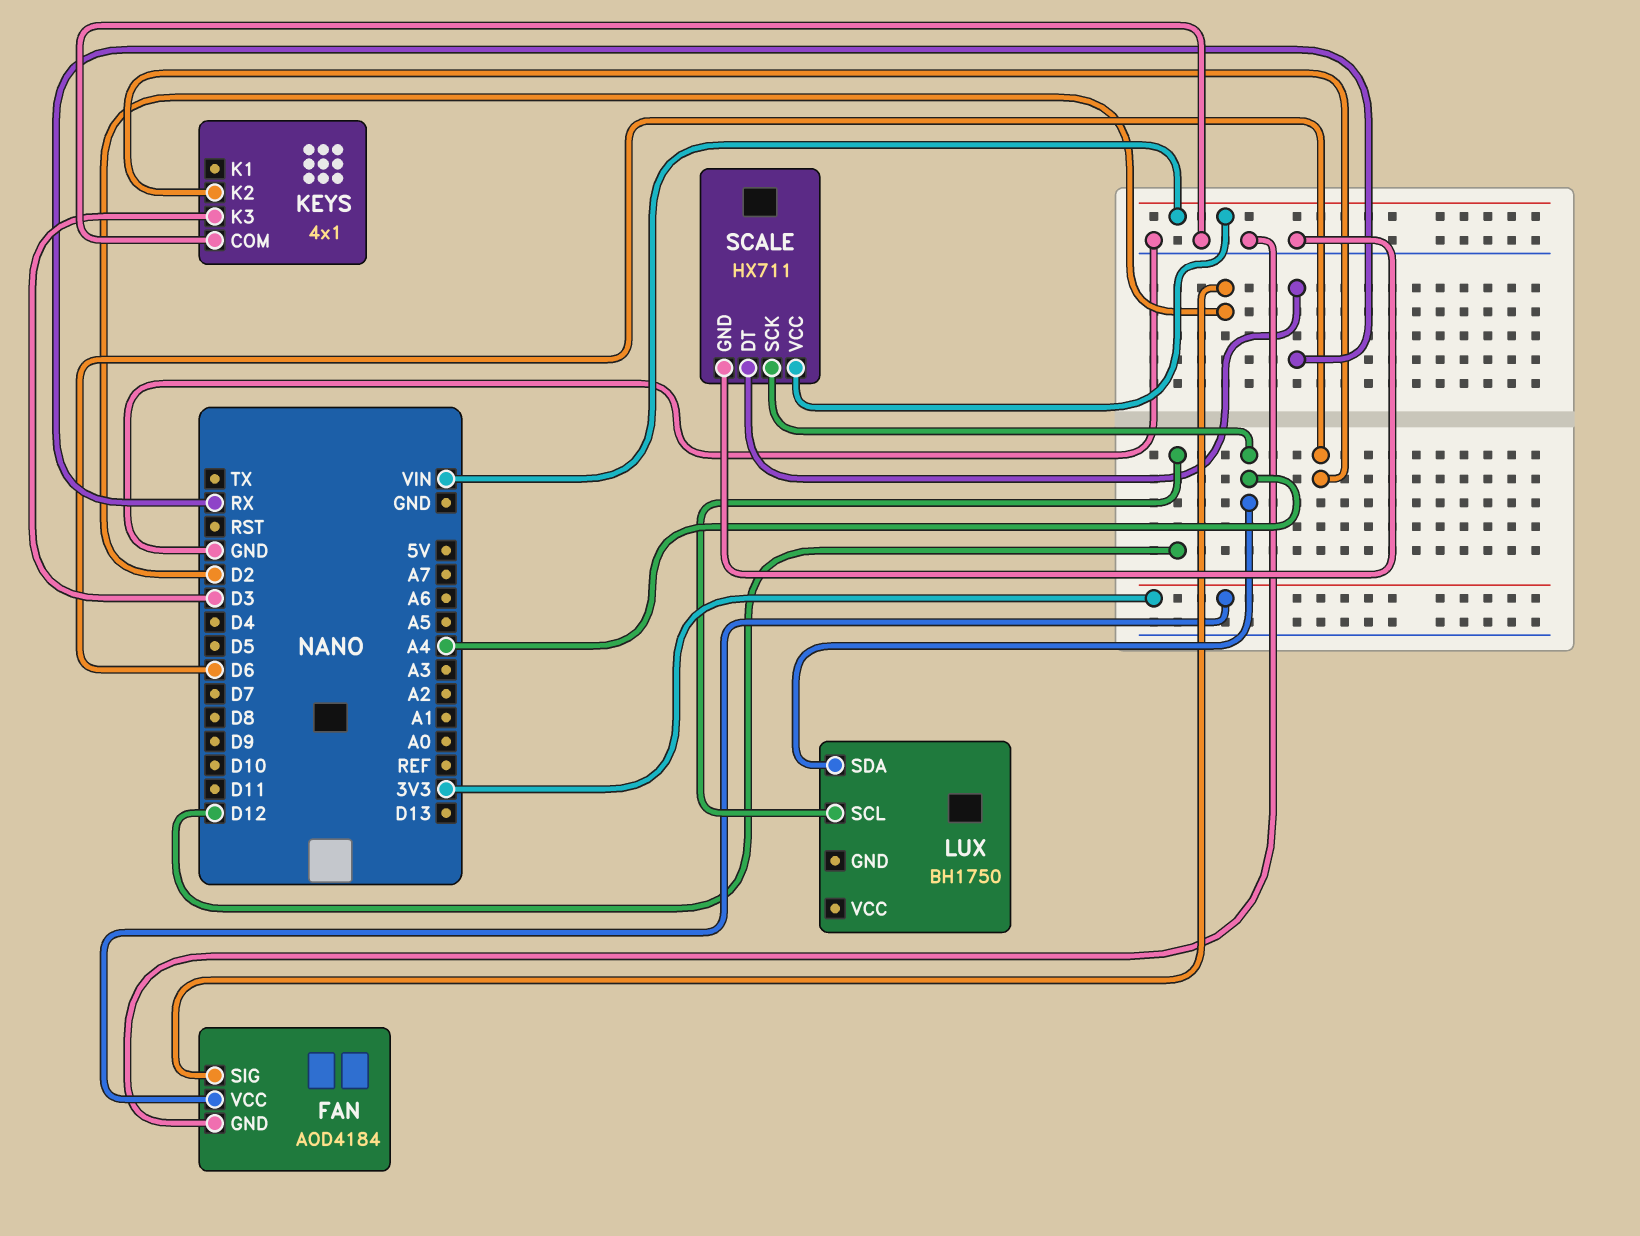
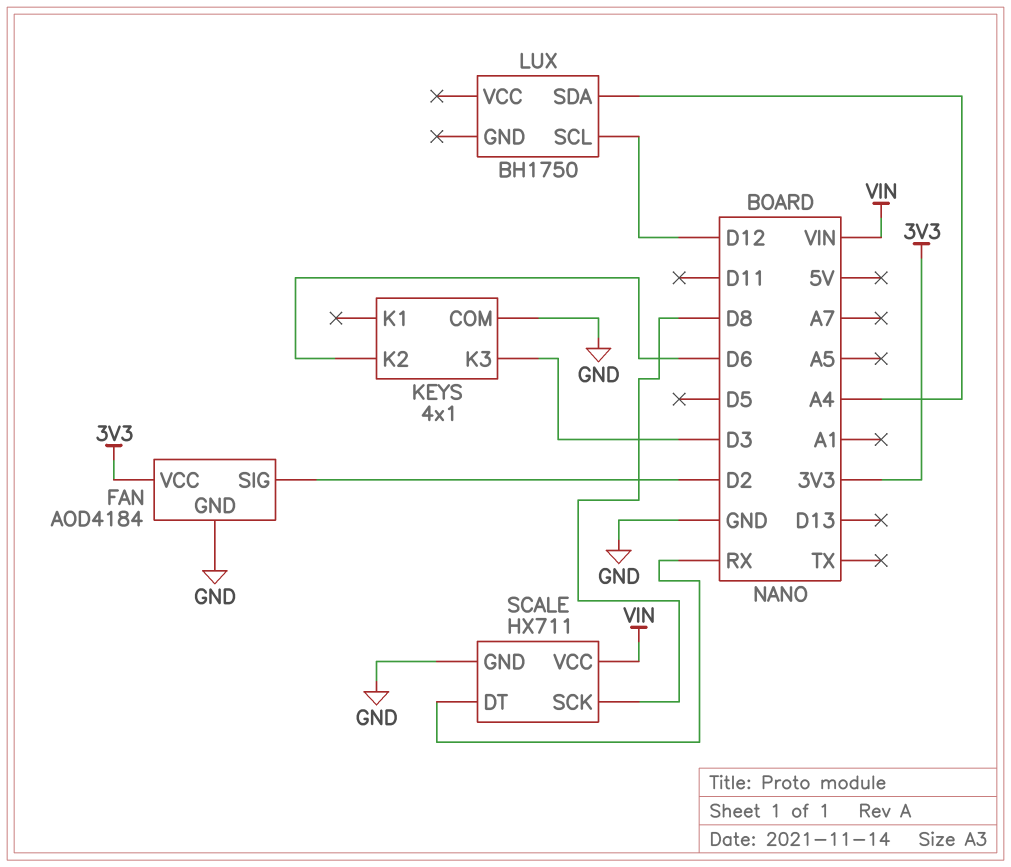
SCALE pin SCK: A4 -> D8

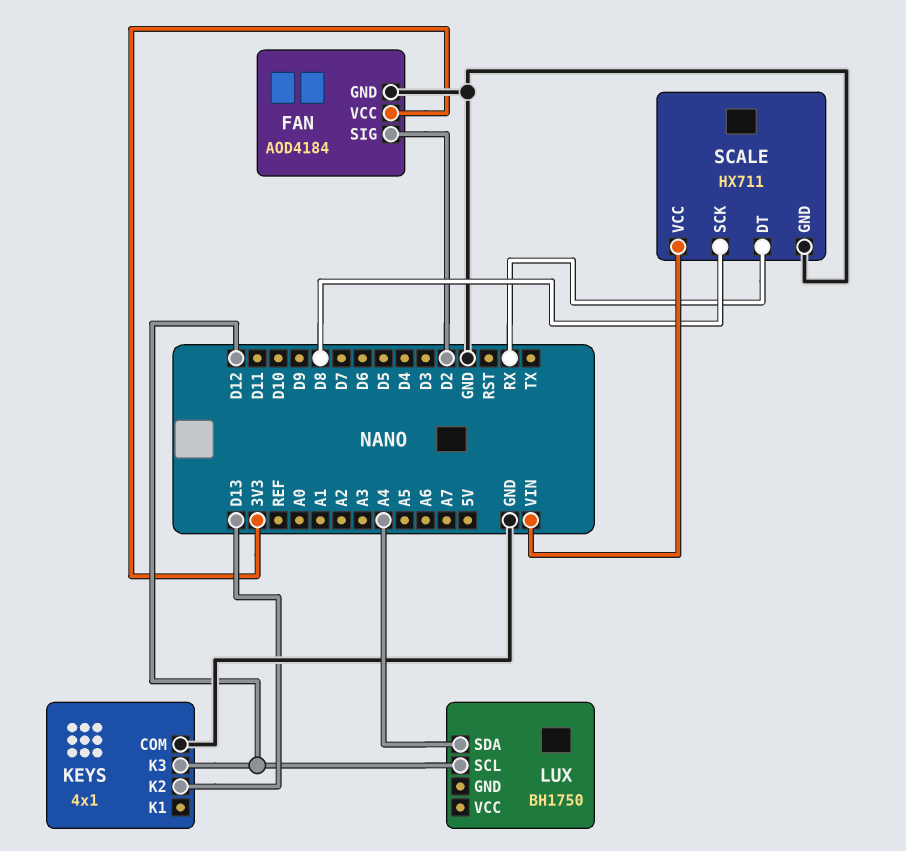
KEYS pin K2: D6 -> D13
KEYS pin K3: D3 -> D12

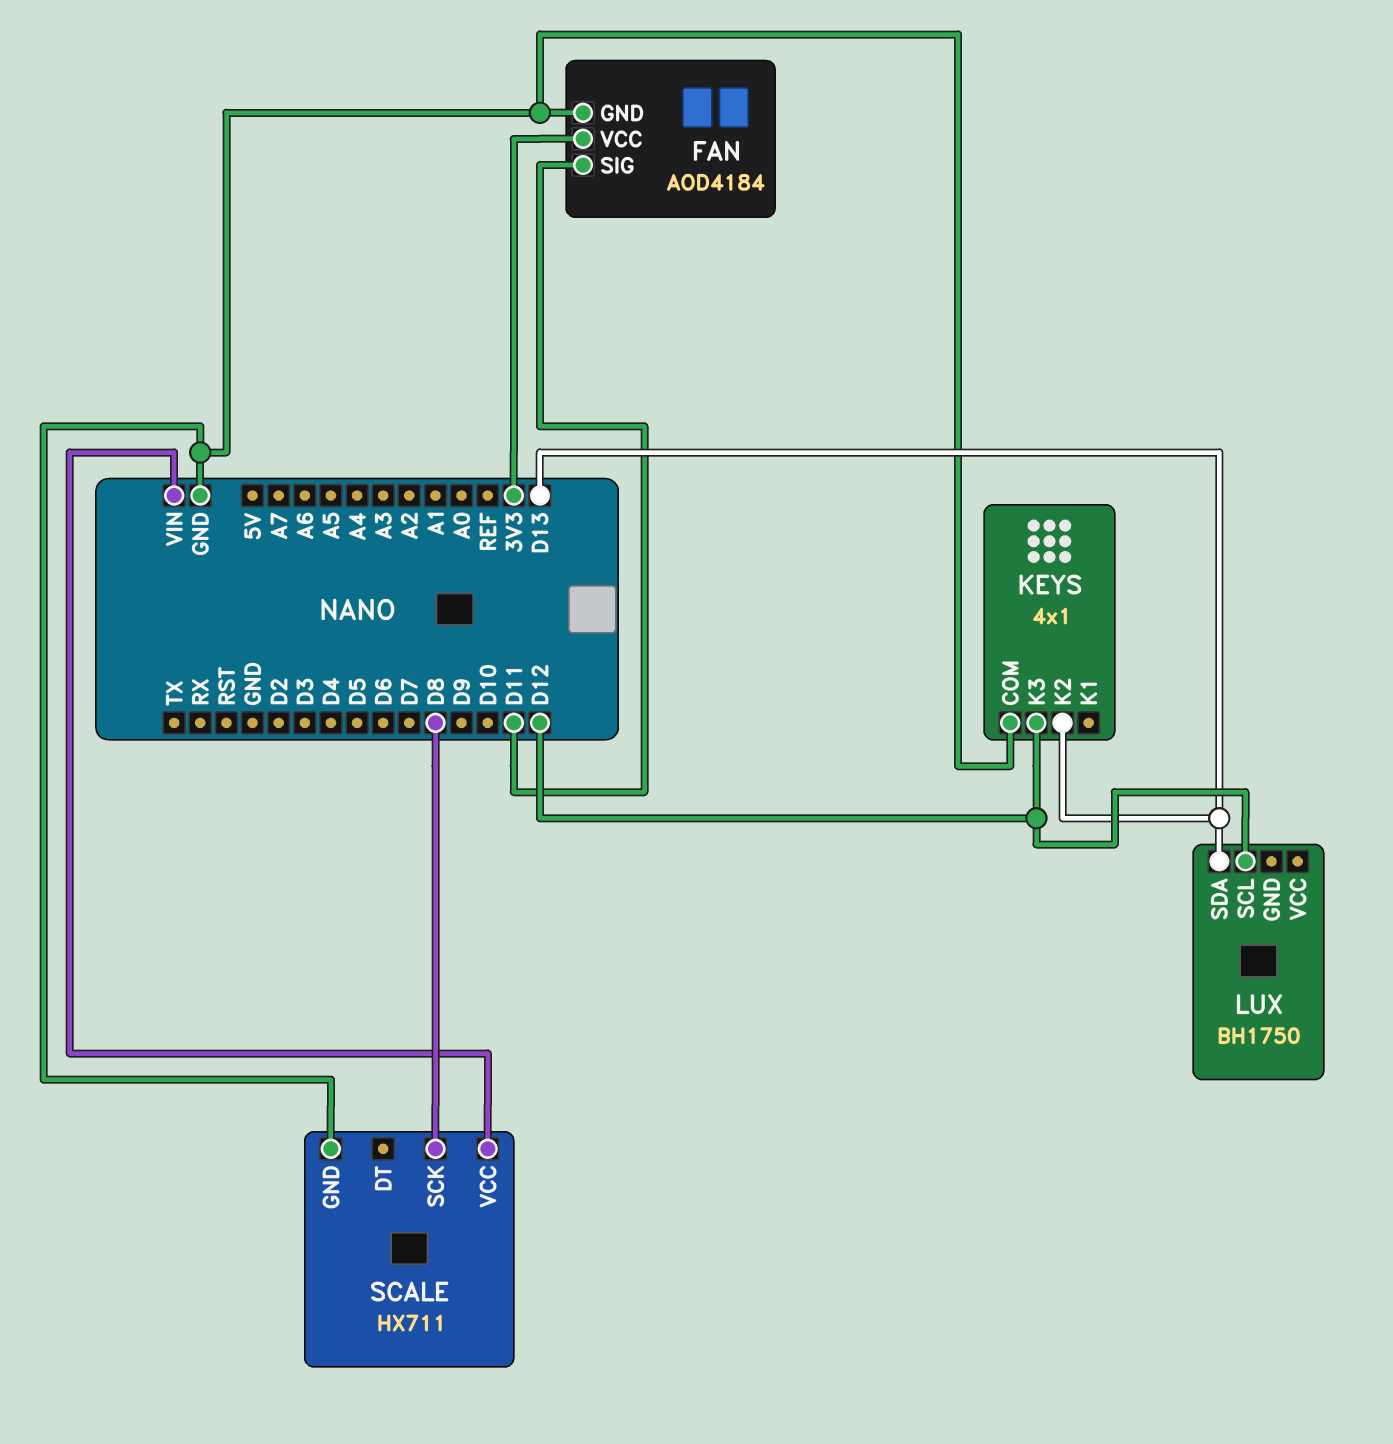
FAN pin SIG: D2 -> D11
LUX pin SDA: A4 -> D13
SCALE pin DT: RX -> none

